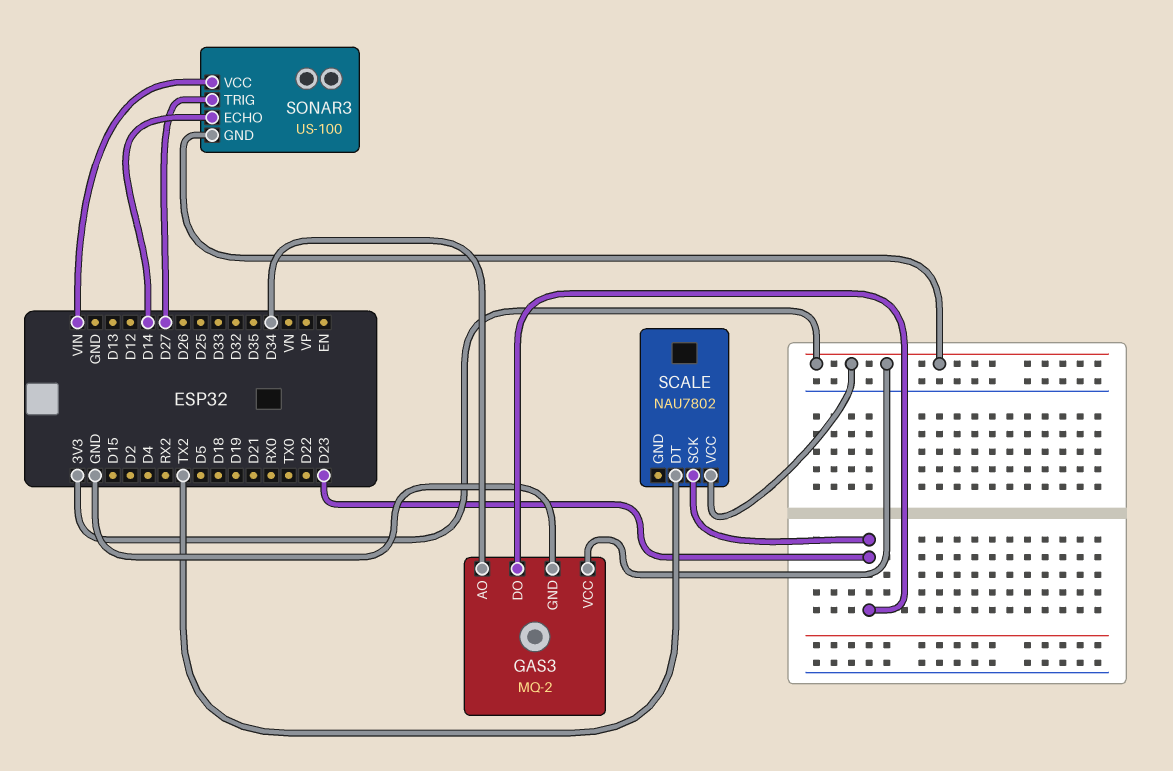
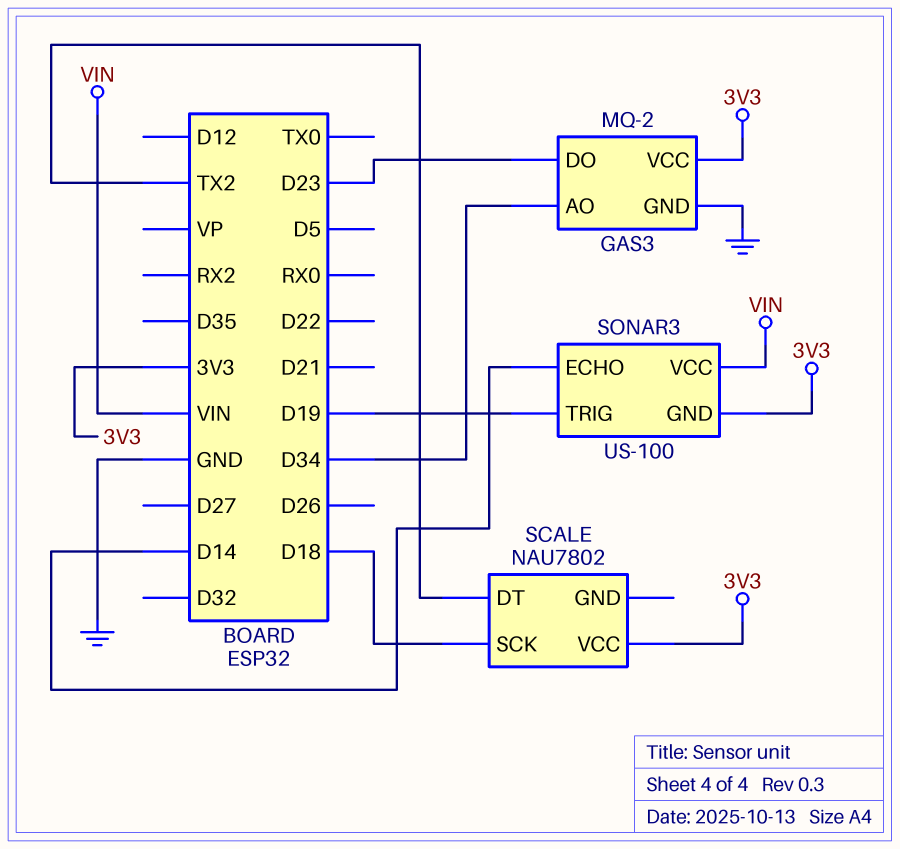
SCALE pin SCK: D23 -> D18
SONAR3 pin TRIG: D27 -> D19

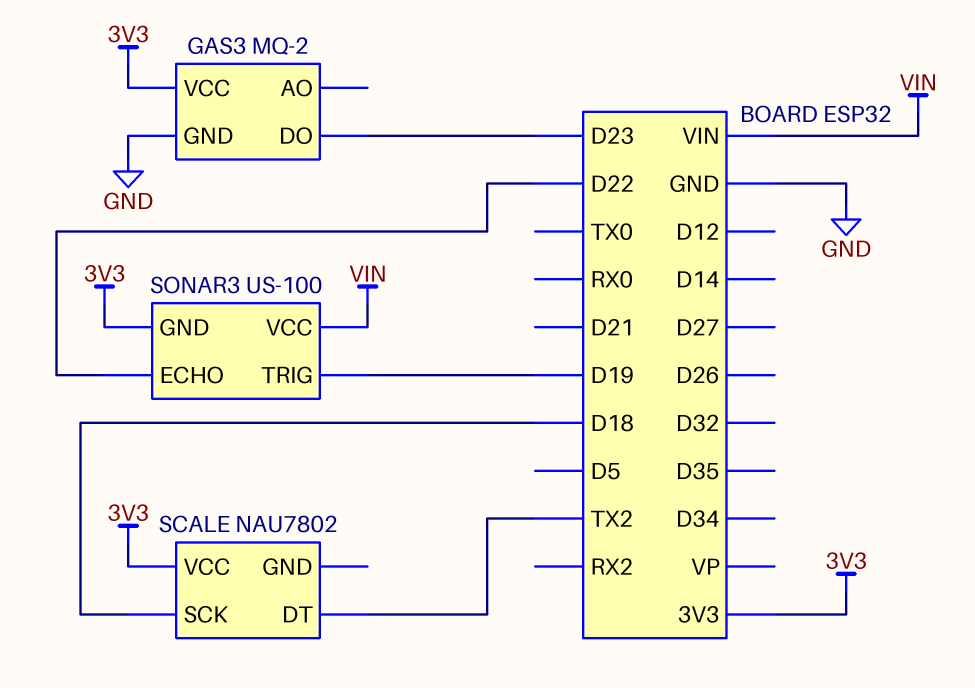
GAS3 pin AO: D34 -> none
SONAR3 pin ECHO: D14 -> D22

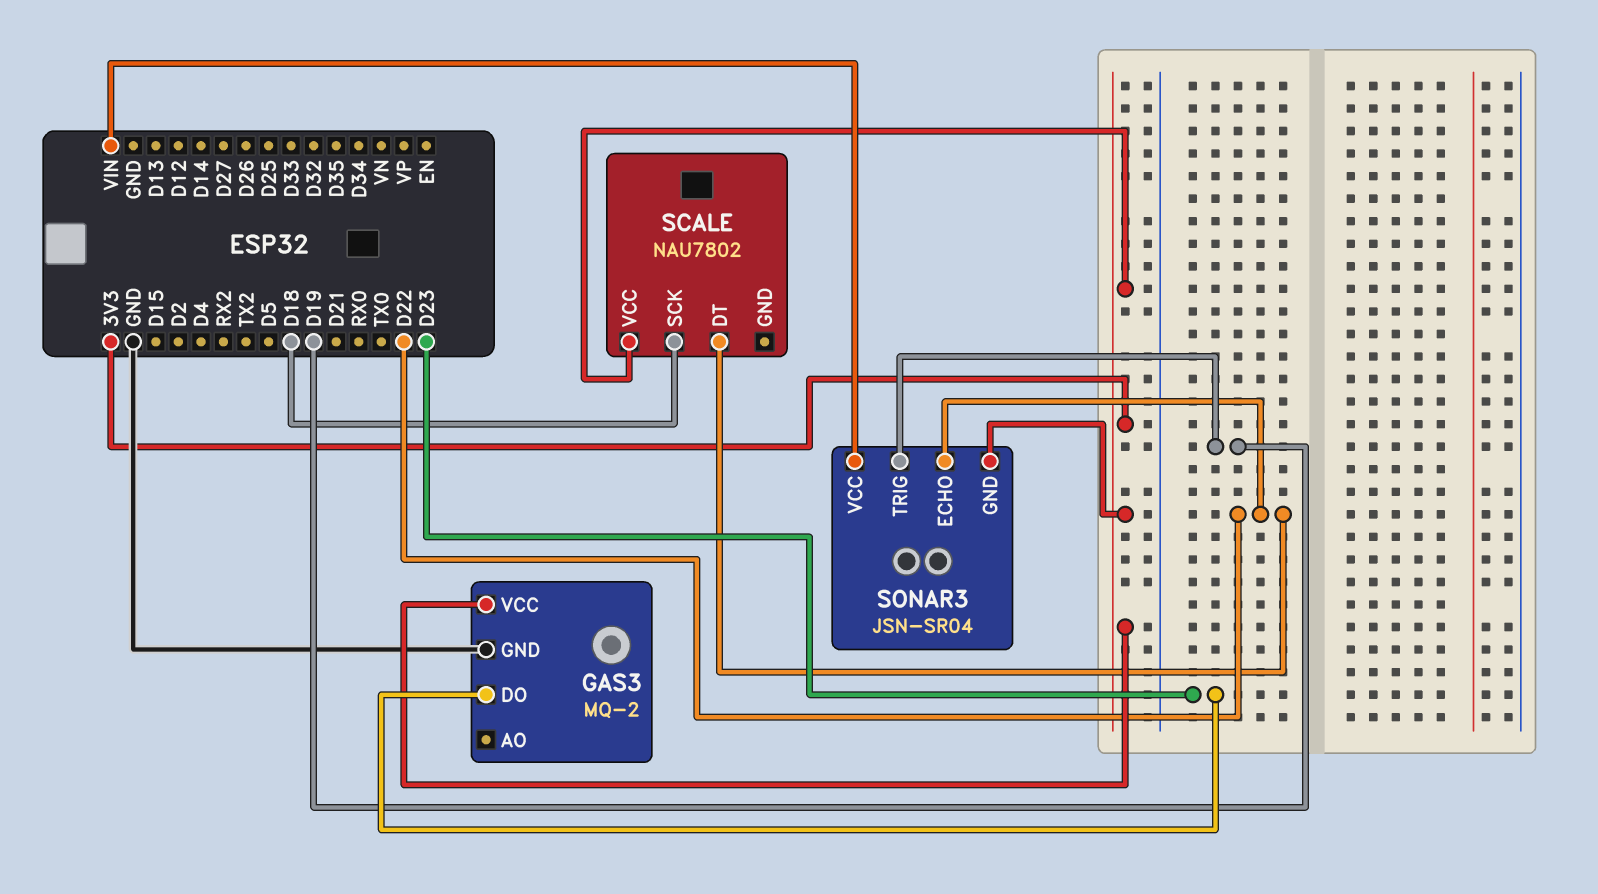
SCALE pin DT: TX2 -> D22
SONAR3: US-100 -> JSN-SR04

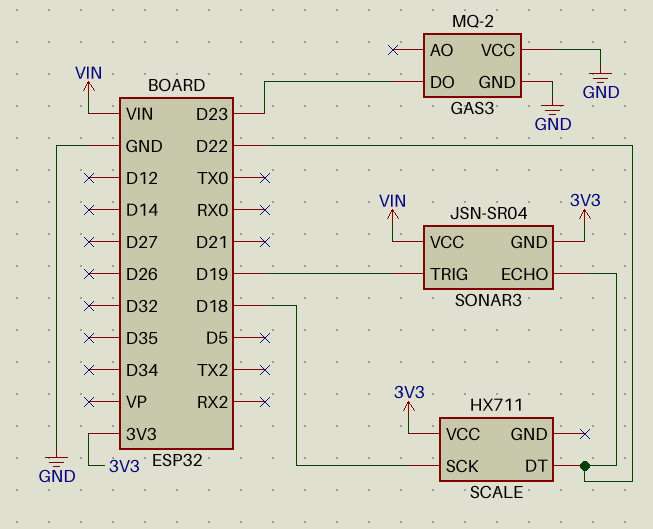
GAS3 pin VCC: 3V3 -> GND
SCALE: NAU7802 -> HX711

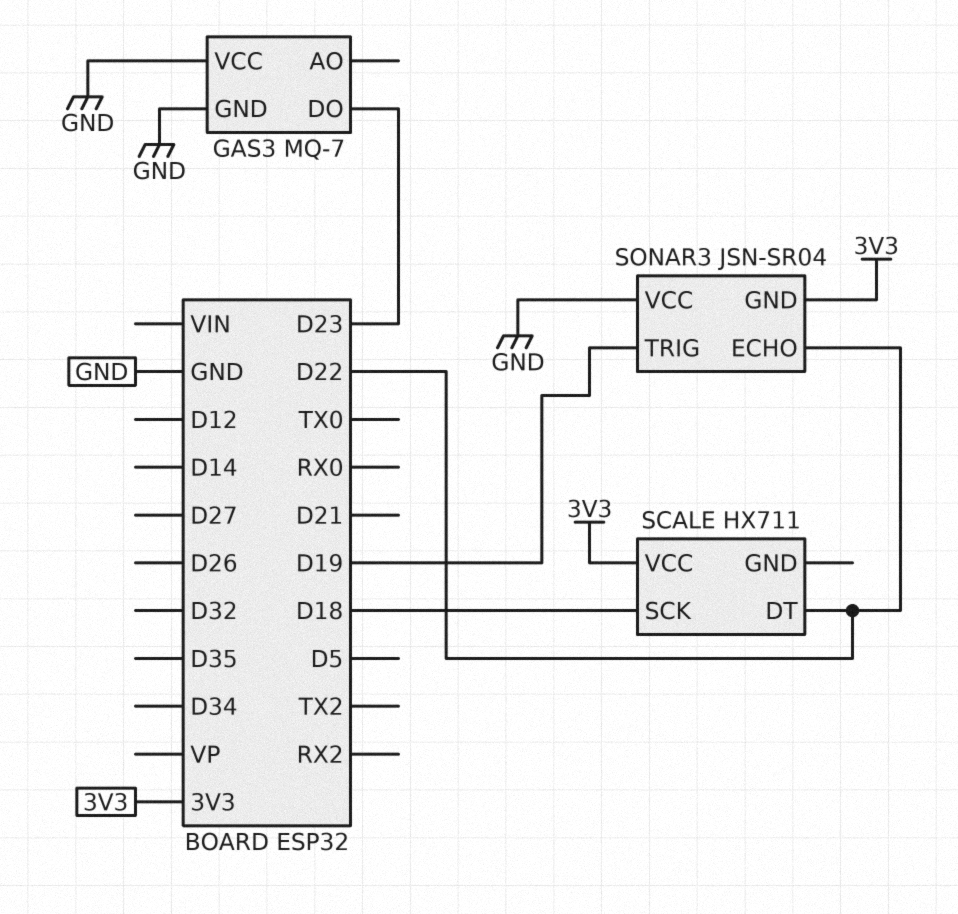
GAS3: MQ-2 -> MQ-7
SONAR3 pin VCC: VIN -> GND

